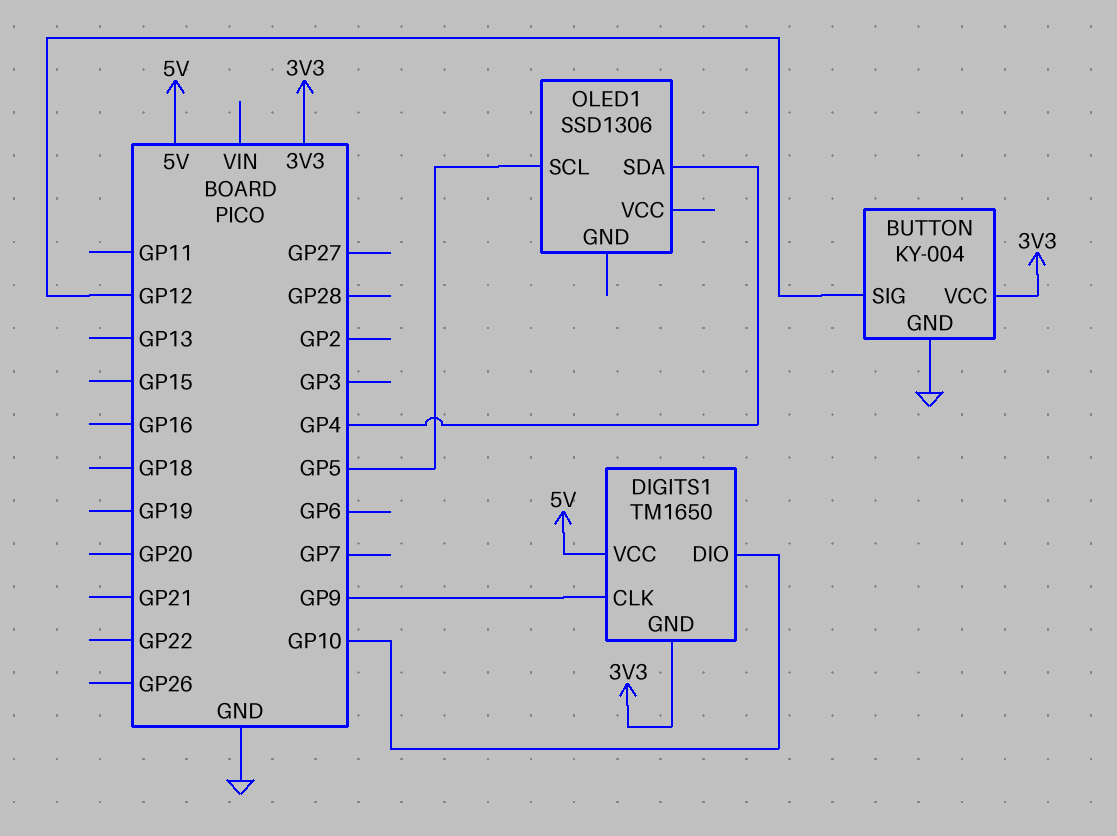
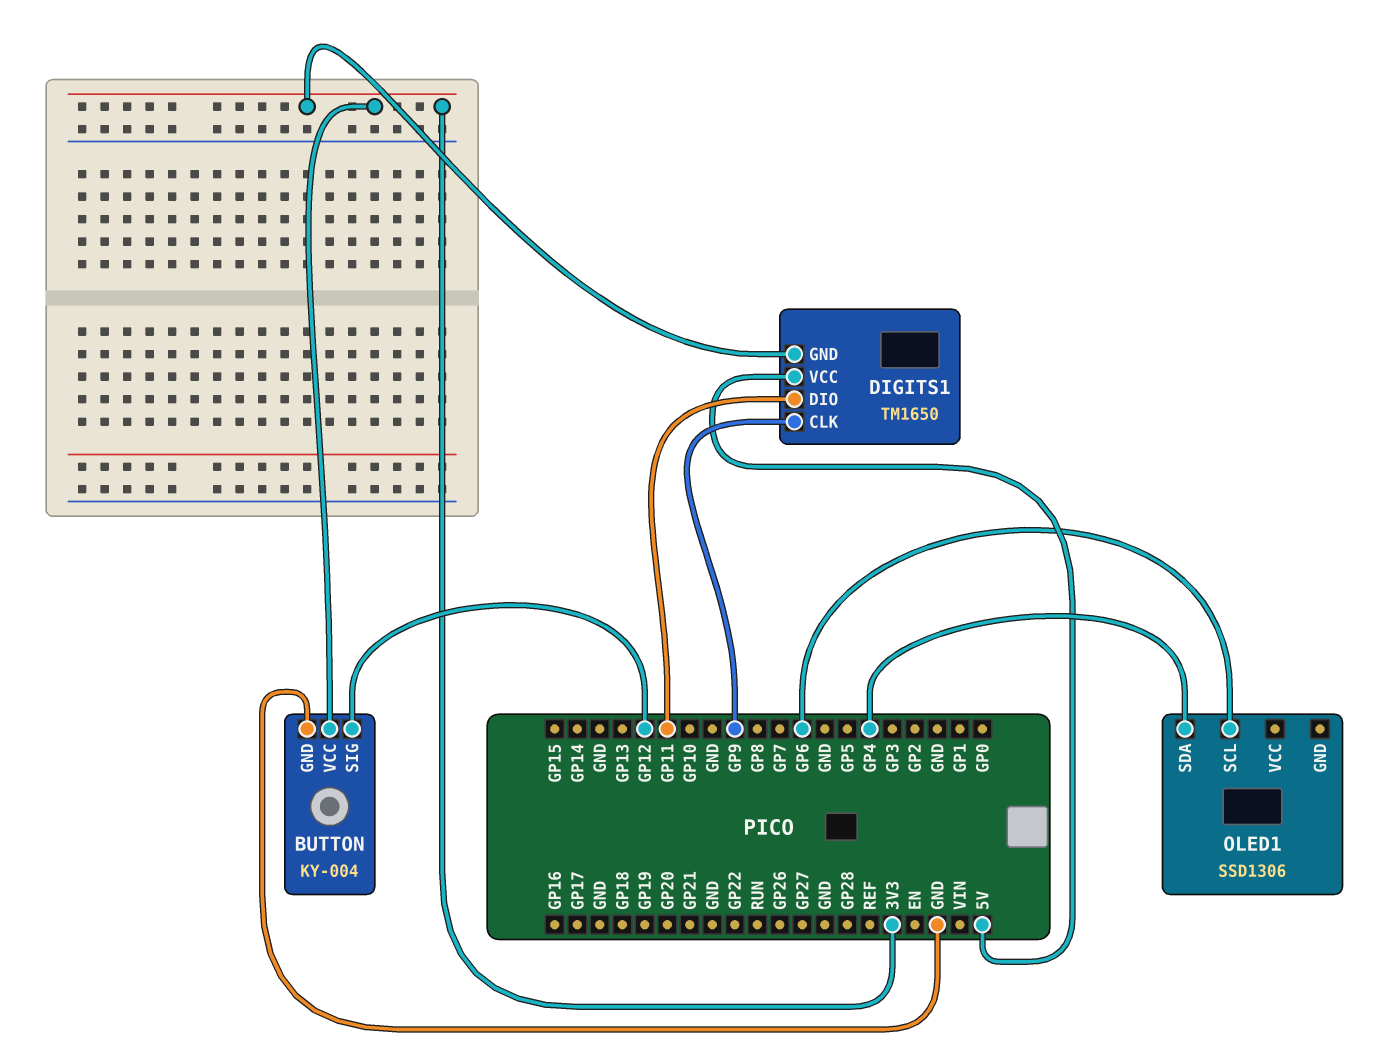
DIGITS1 pin DIO: GP10 -> GP11
OLED1 pin SCL: GP5 -> GP6

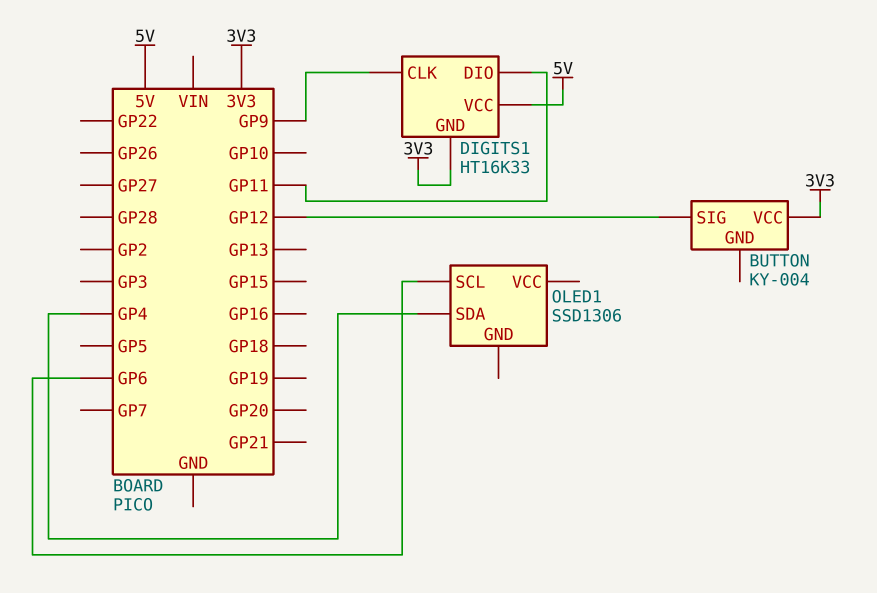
BUTTON pin GND: GND -> none
DIGITS1: TM1650 -> HT16K33

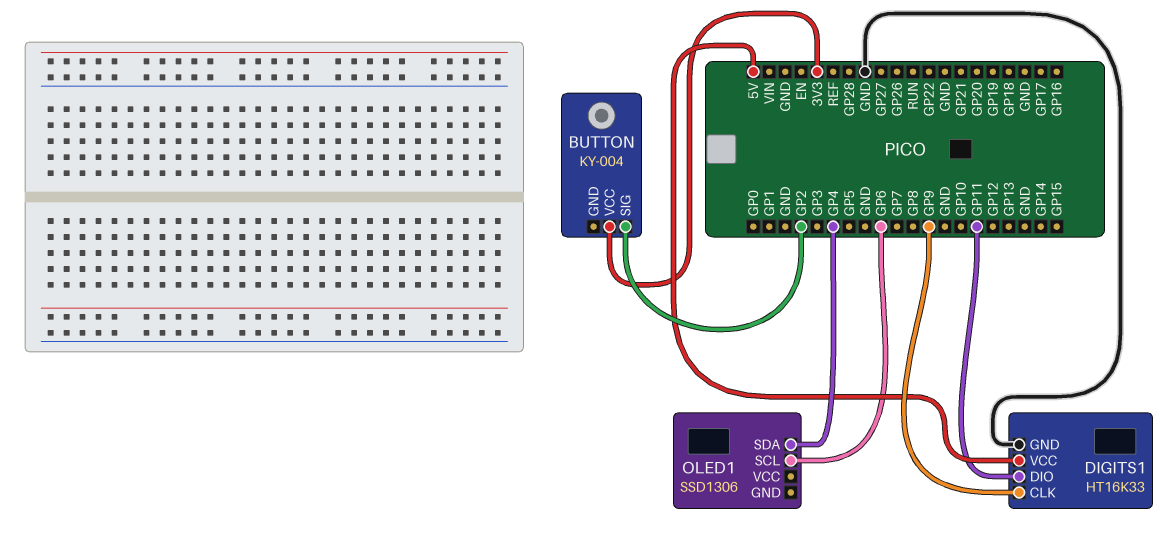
BUTTON pin SIG: GP12 -> GP2
DIGITS1 pin GND: 3V3 -> GND

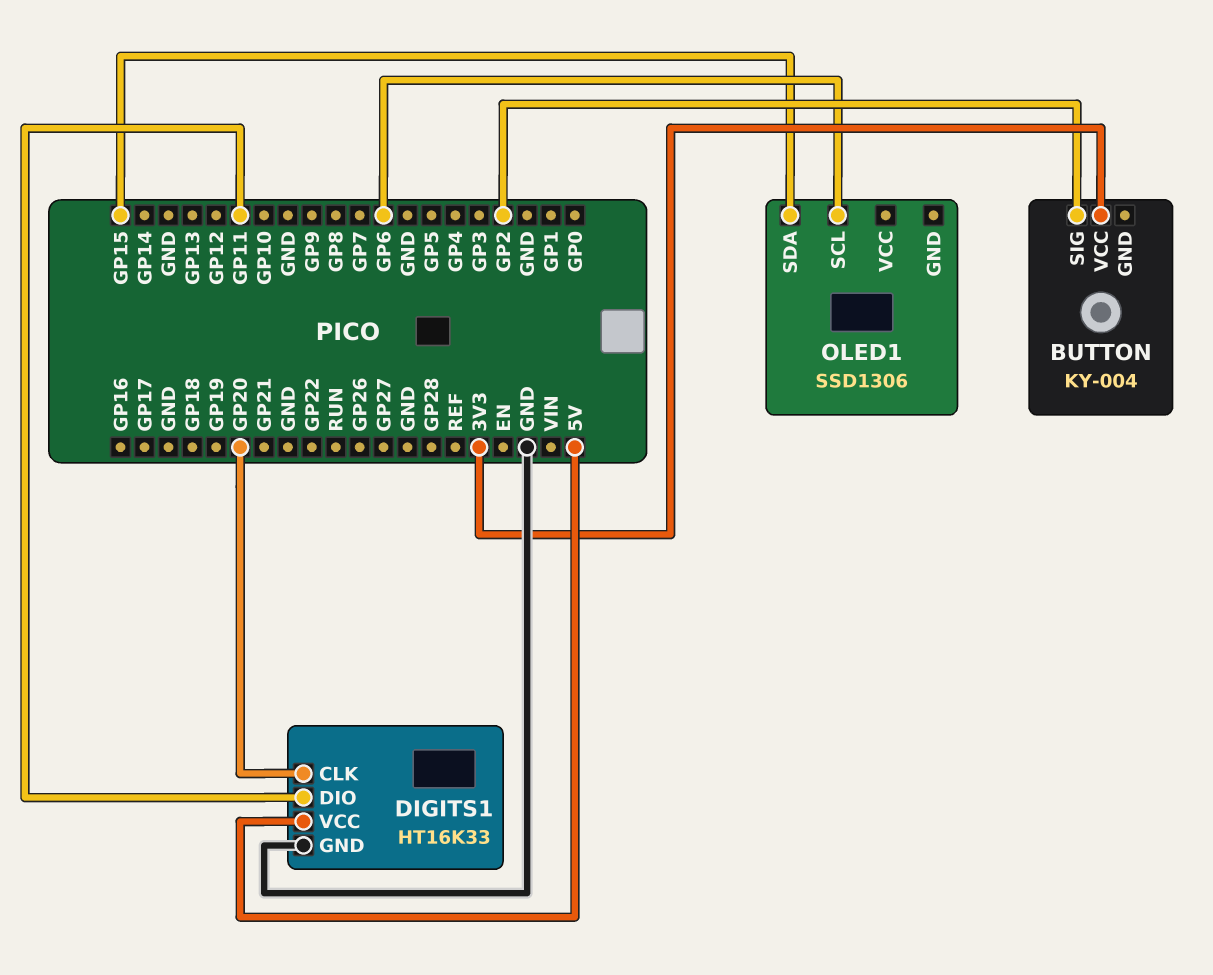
DIGITS1 pin CLK: GP9 -> GP20
OLED1 pin SDA: GP4 -> GP15

